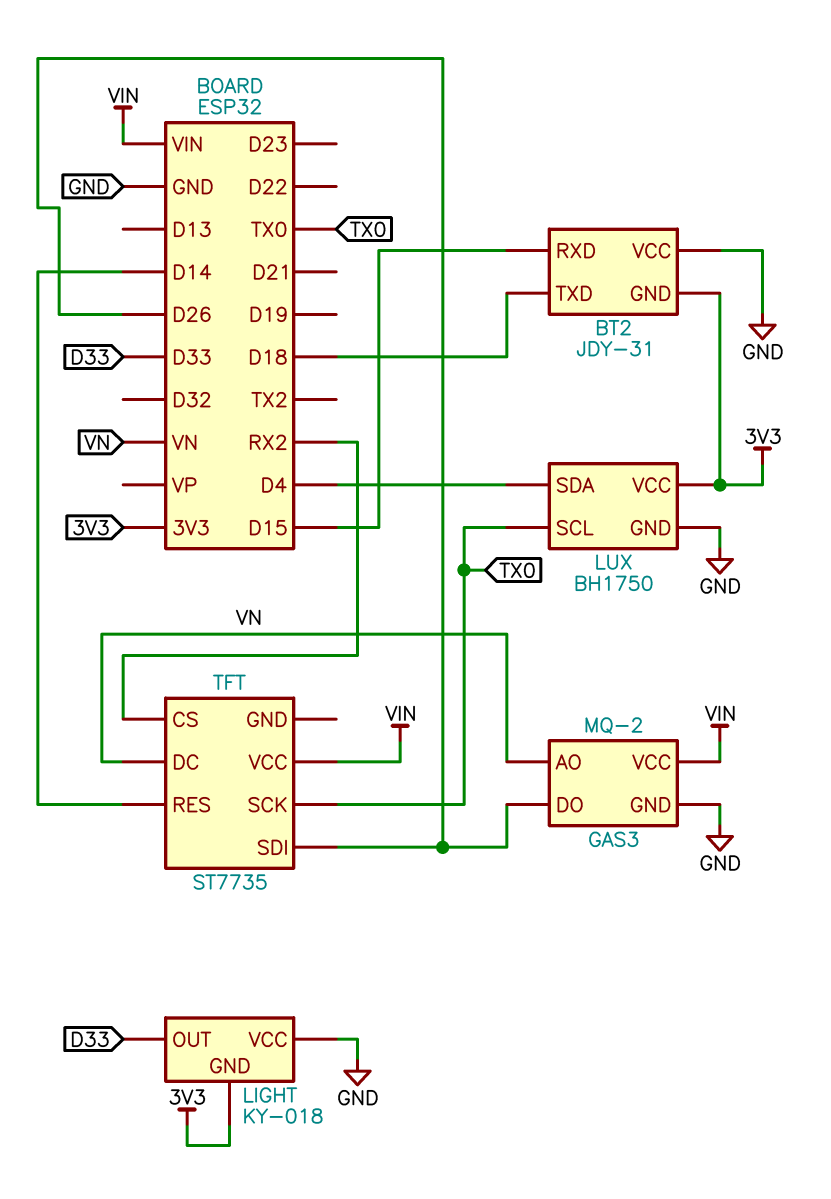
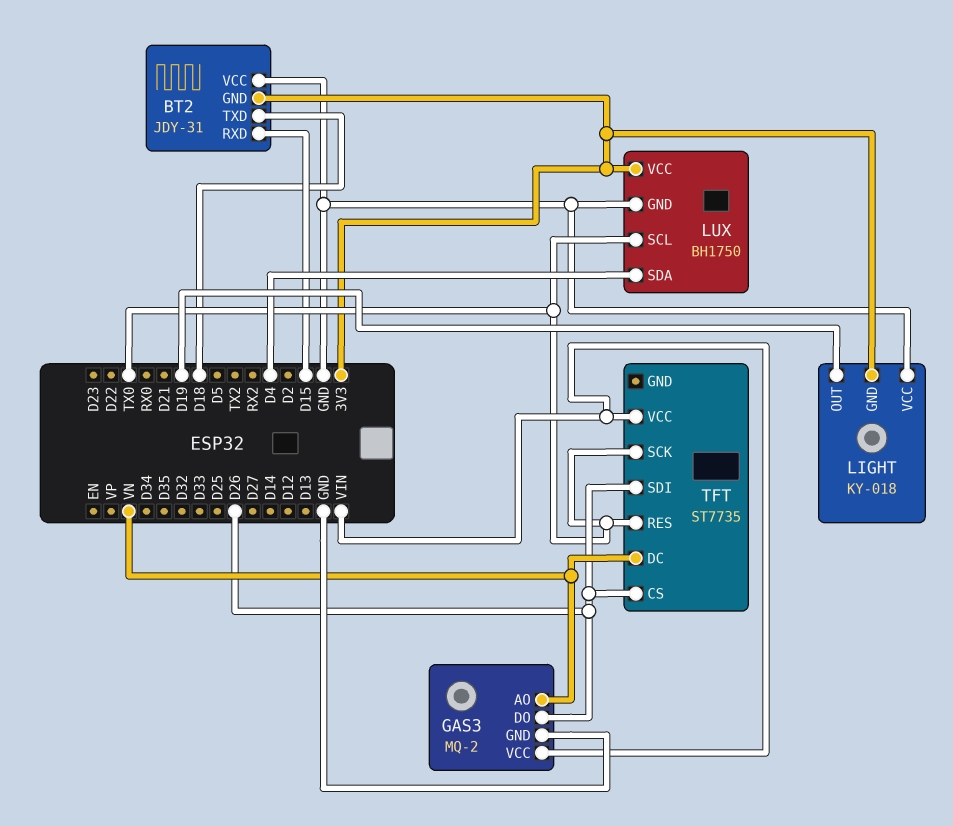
LIGHT pin OUT: D33 -> D19
TFT pin CS: RX2 -> D26
TFT pin RES: D14 -> TX0

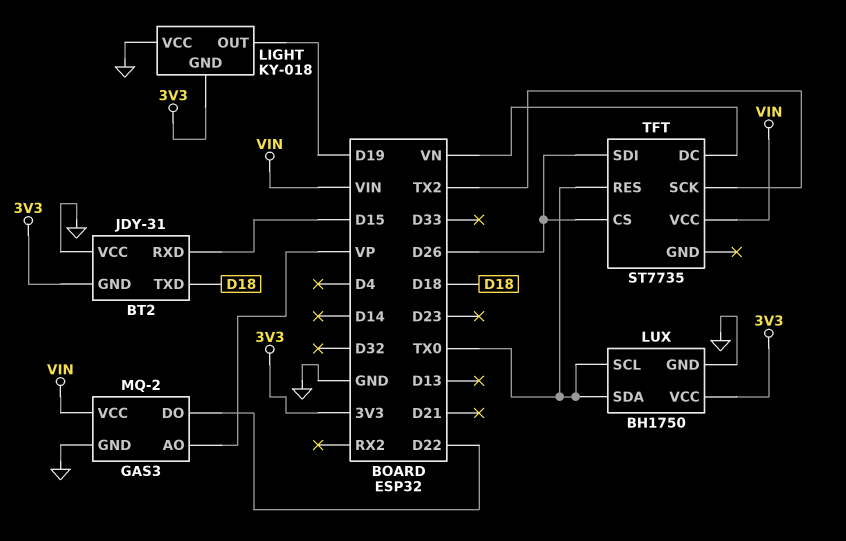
GAS3 pin AO: VN -> VP
GAS3 pin DO: D26 -> D22
LUX pin SDA: D4 -> TX0
TFT pin SCK: TX0 -> TX2

